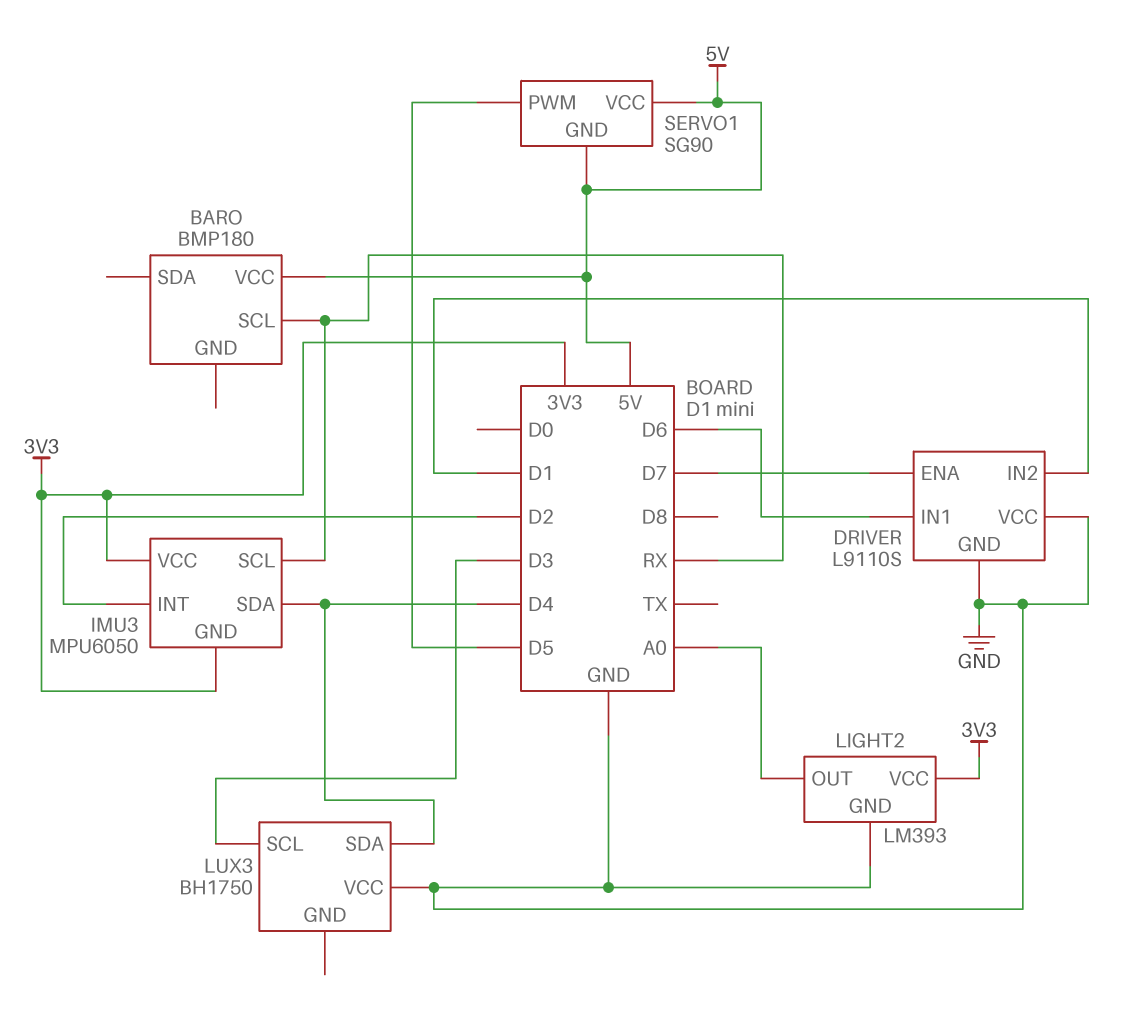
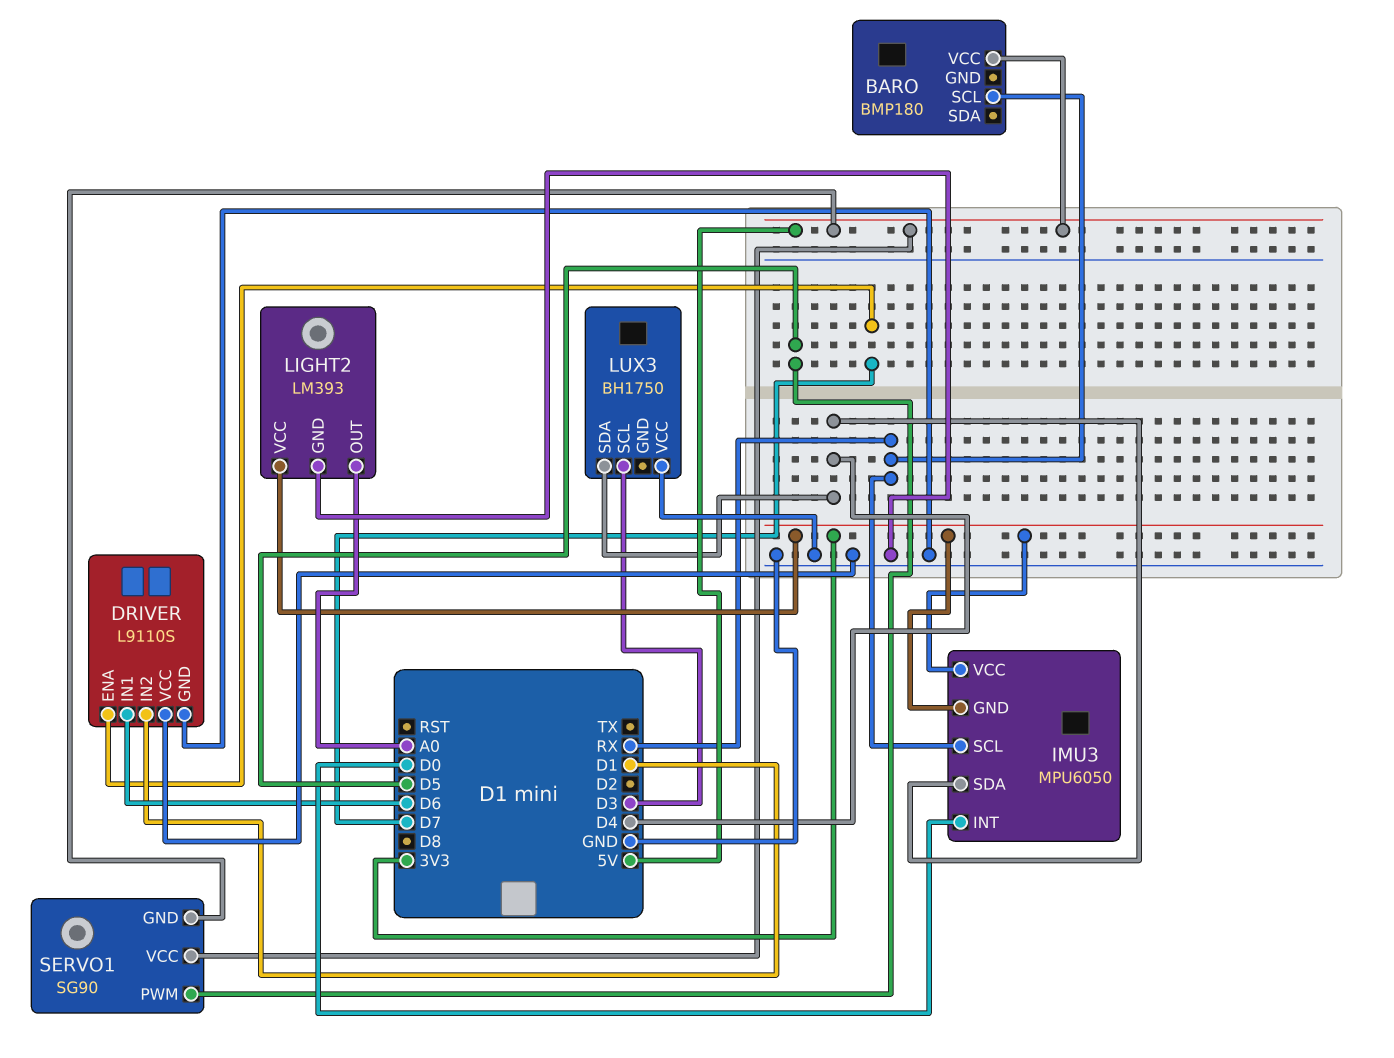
IMU3 pin INT: D2 -> D0

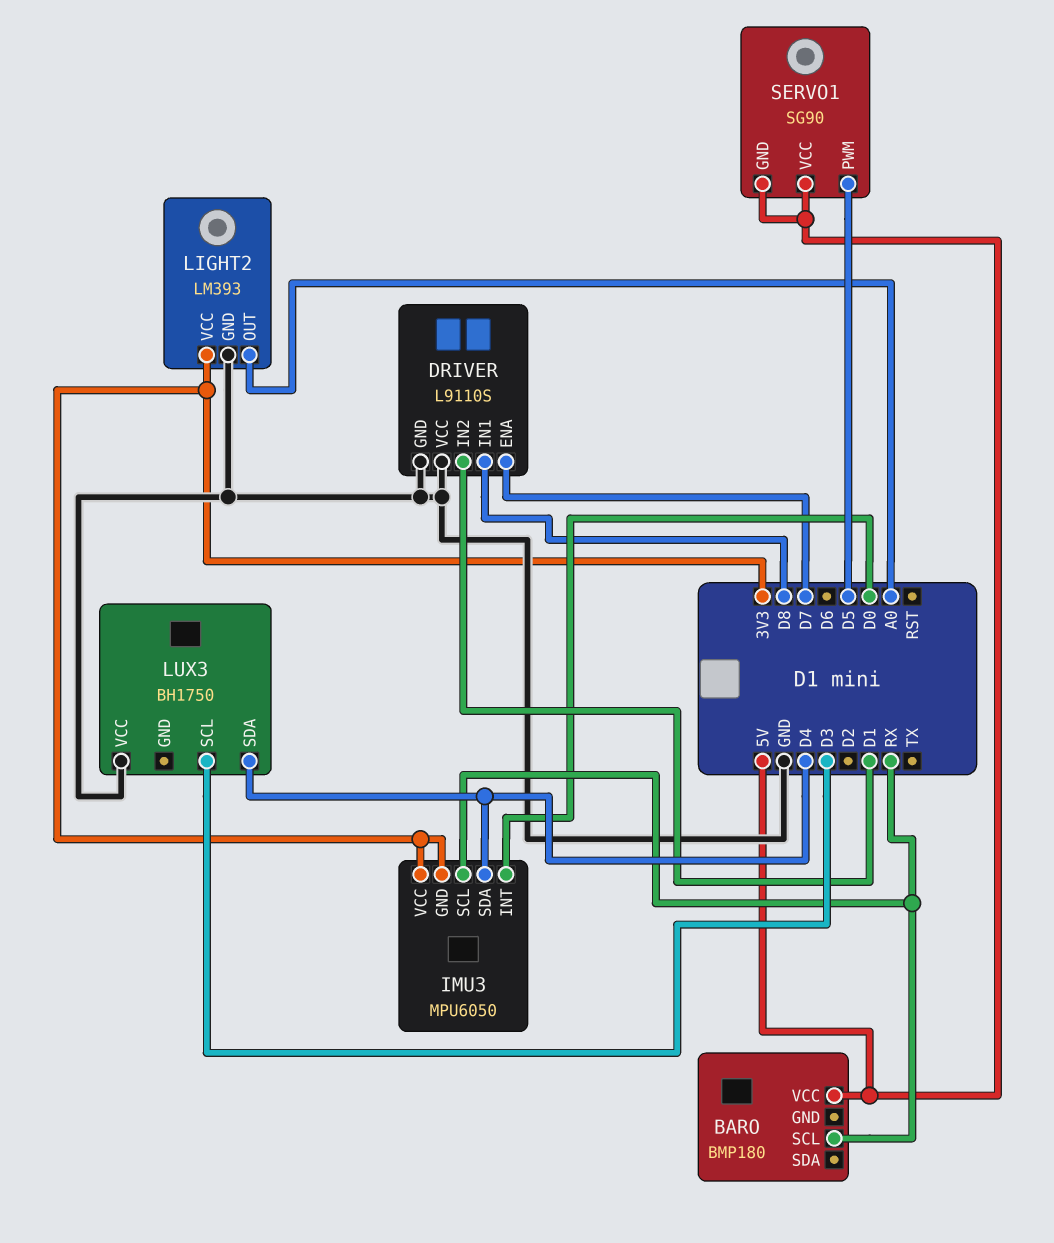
DRIVER pin IN1: D6 -> D8

